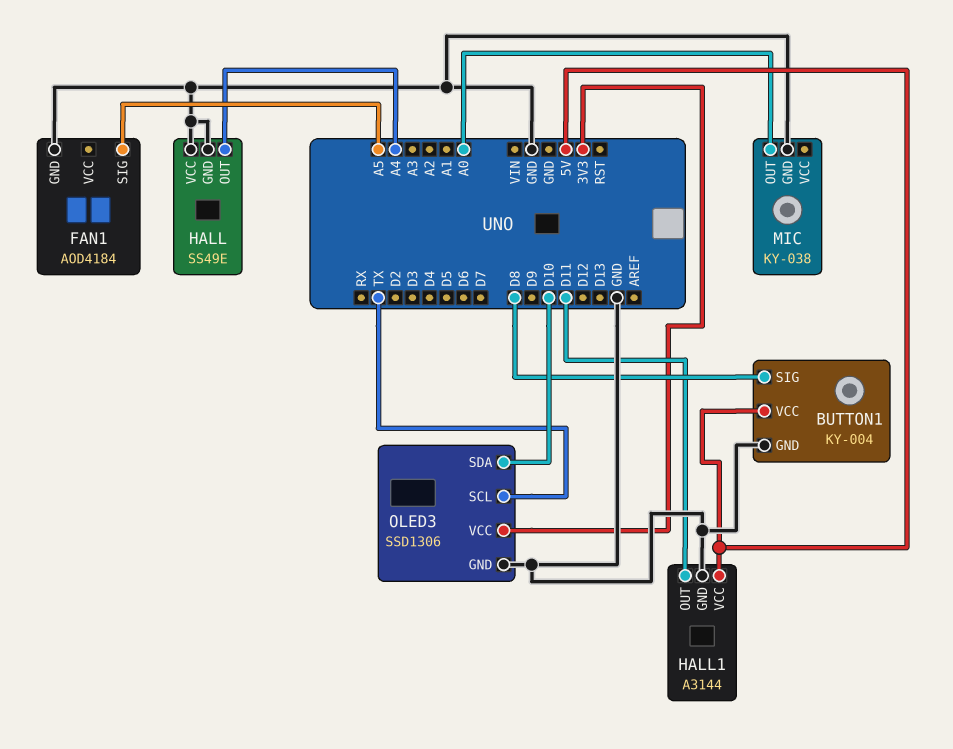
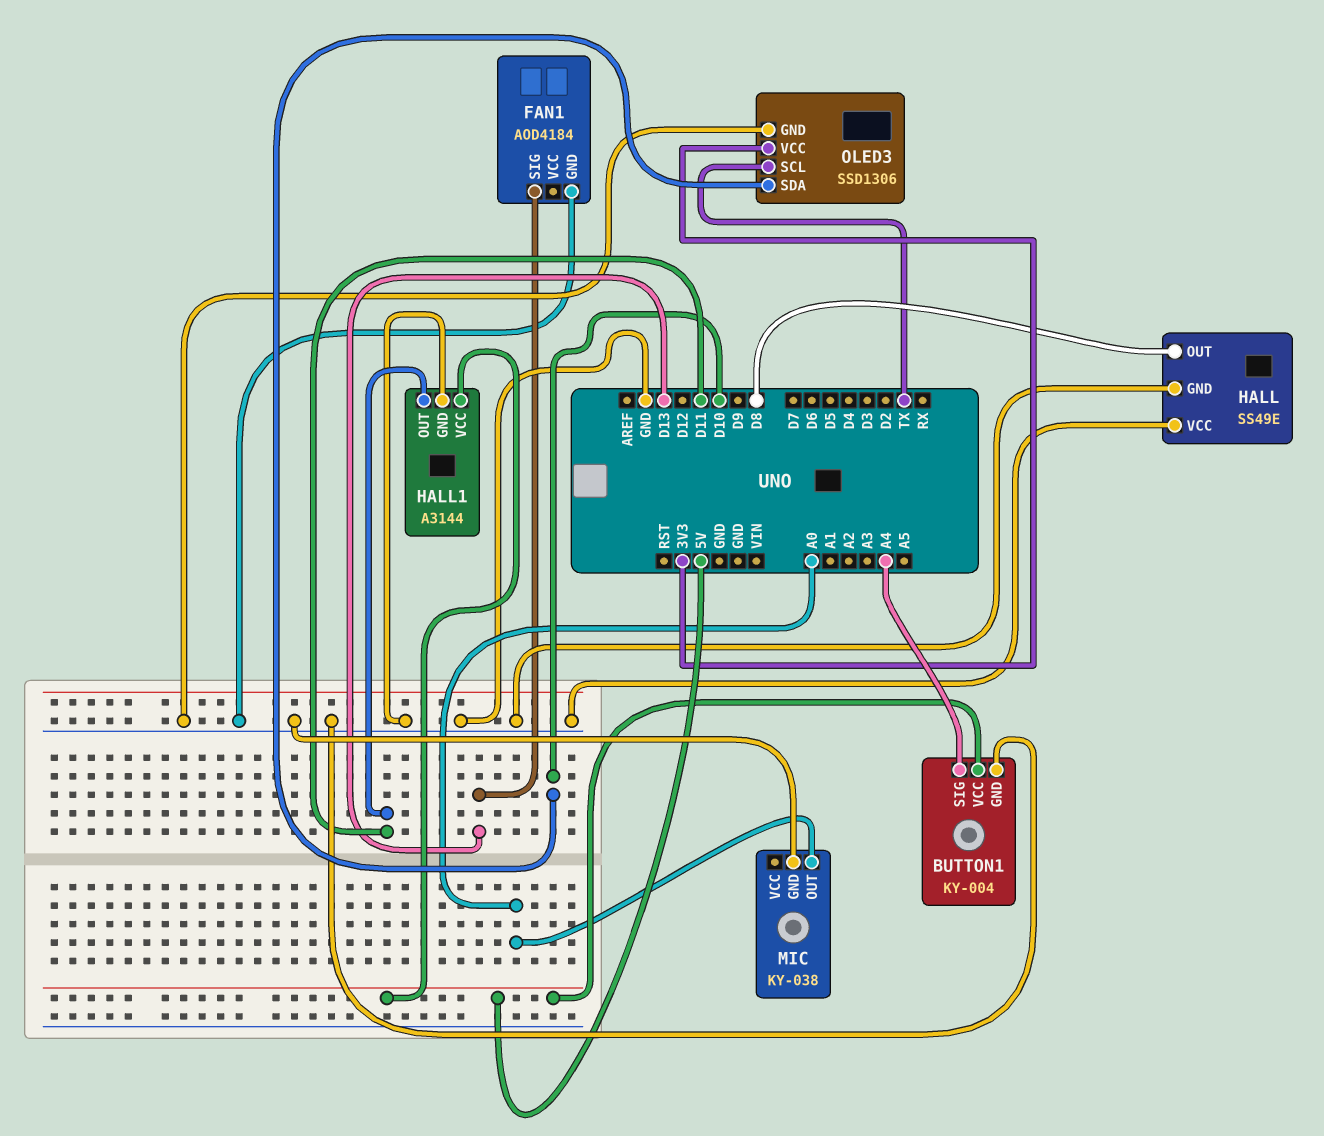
BUTTON1 pin SIG: D8 -> A4
FAN1 pin SIG: A5 -> D13
HALL pin OUT: A4 -> D8

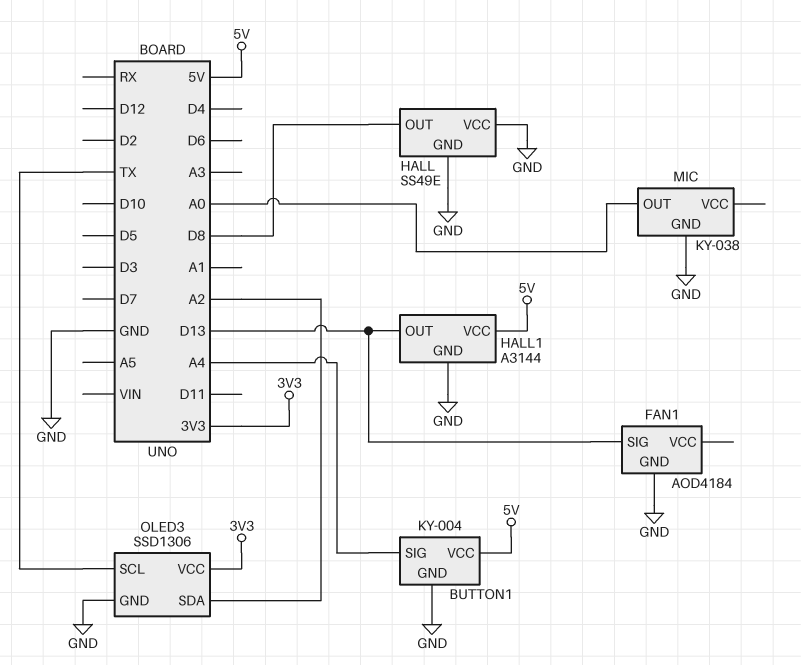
HALL1 pin OUT: D11 -> D13
OLED3 pin SDA: D10 -> A2

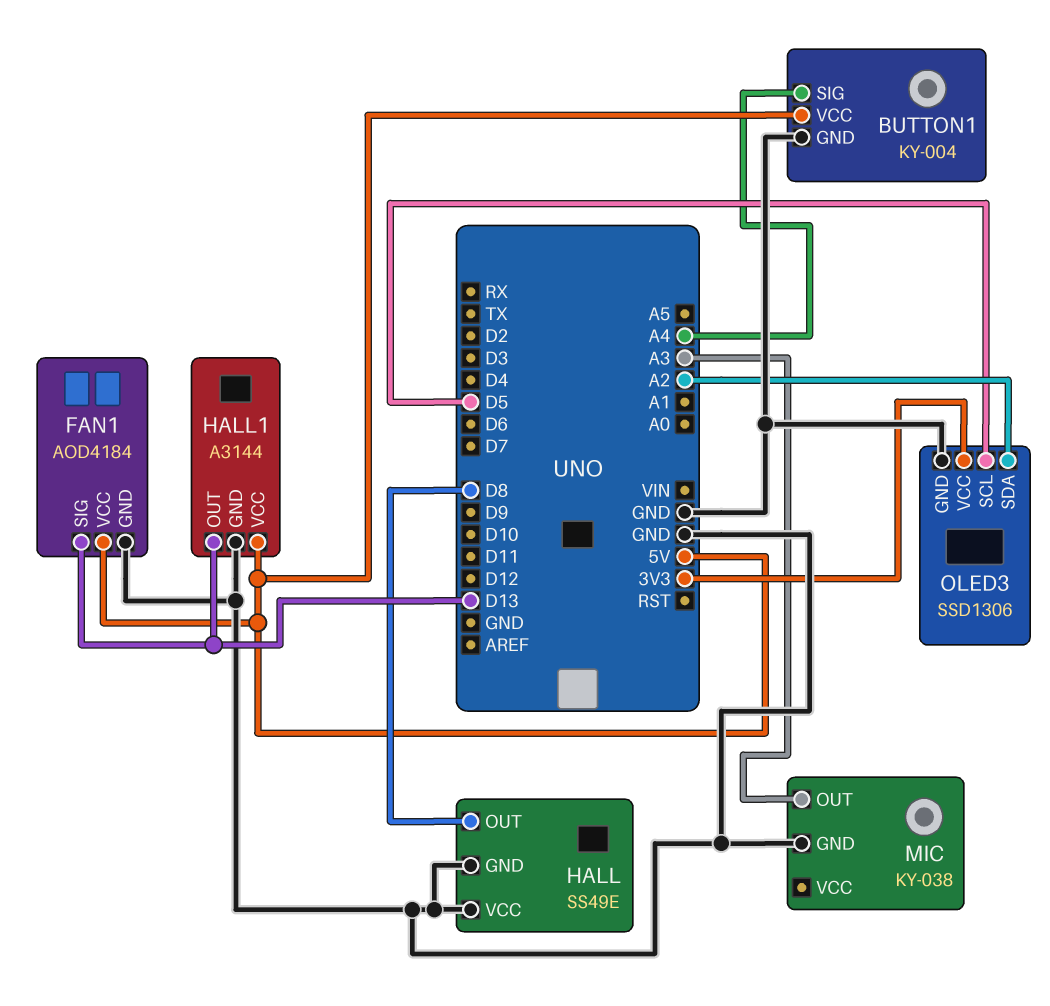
FAN1 pin VCC: none -> 5V
MIC pin OUT: A0 -> A3
OLED3 pin SCL: TX -> D5

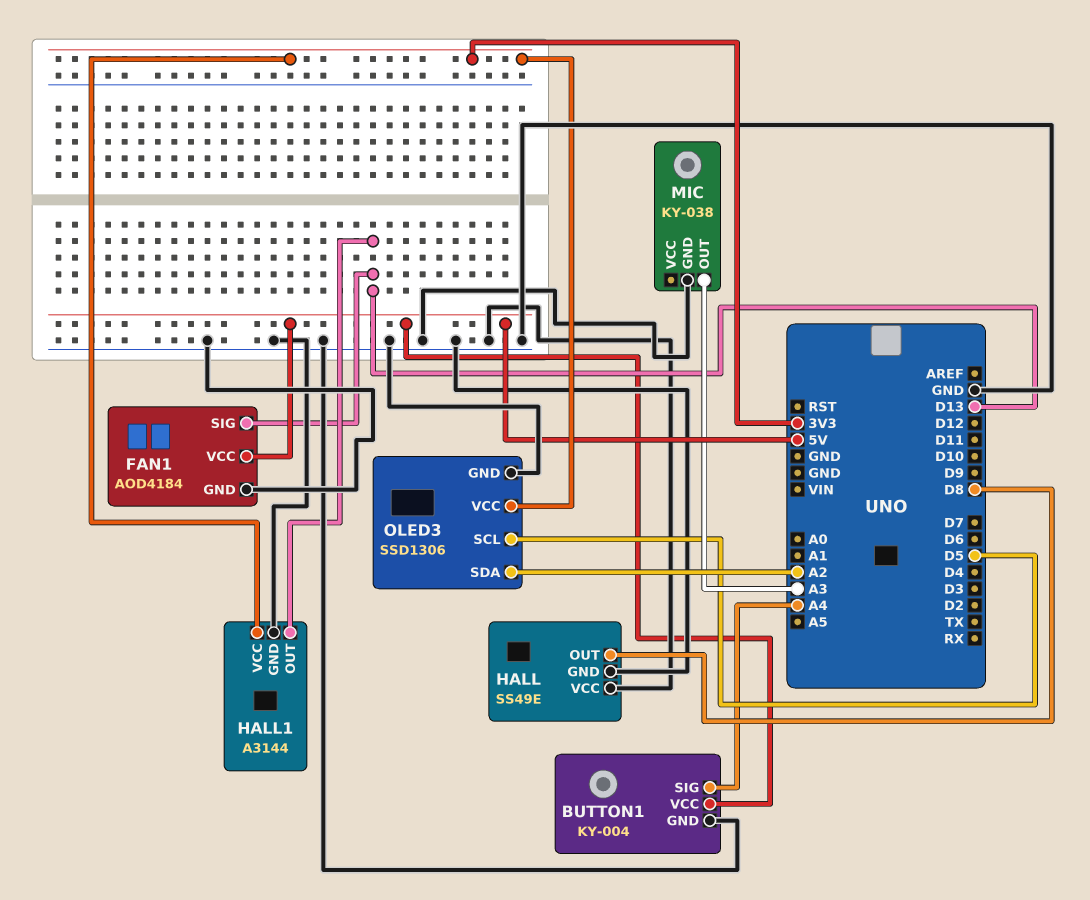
HALL1 pin VCC: 5V -> 3V3

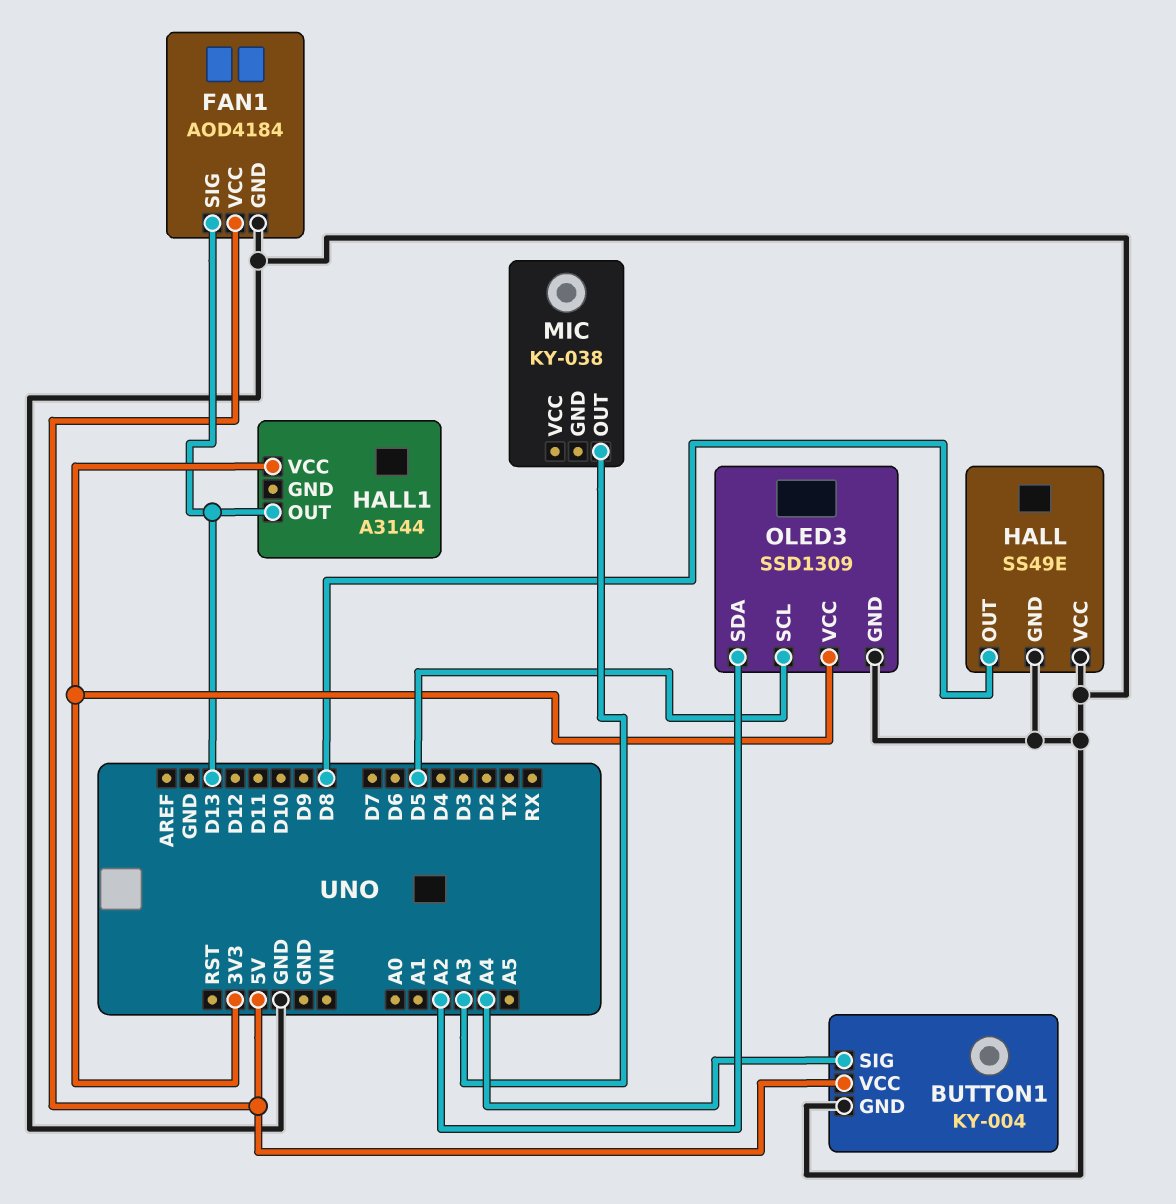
HALL1 pin GND: GND -> none
MIC pin GND: GND -> none
OLED3: SSD1306 -> SSD1309

